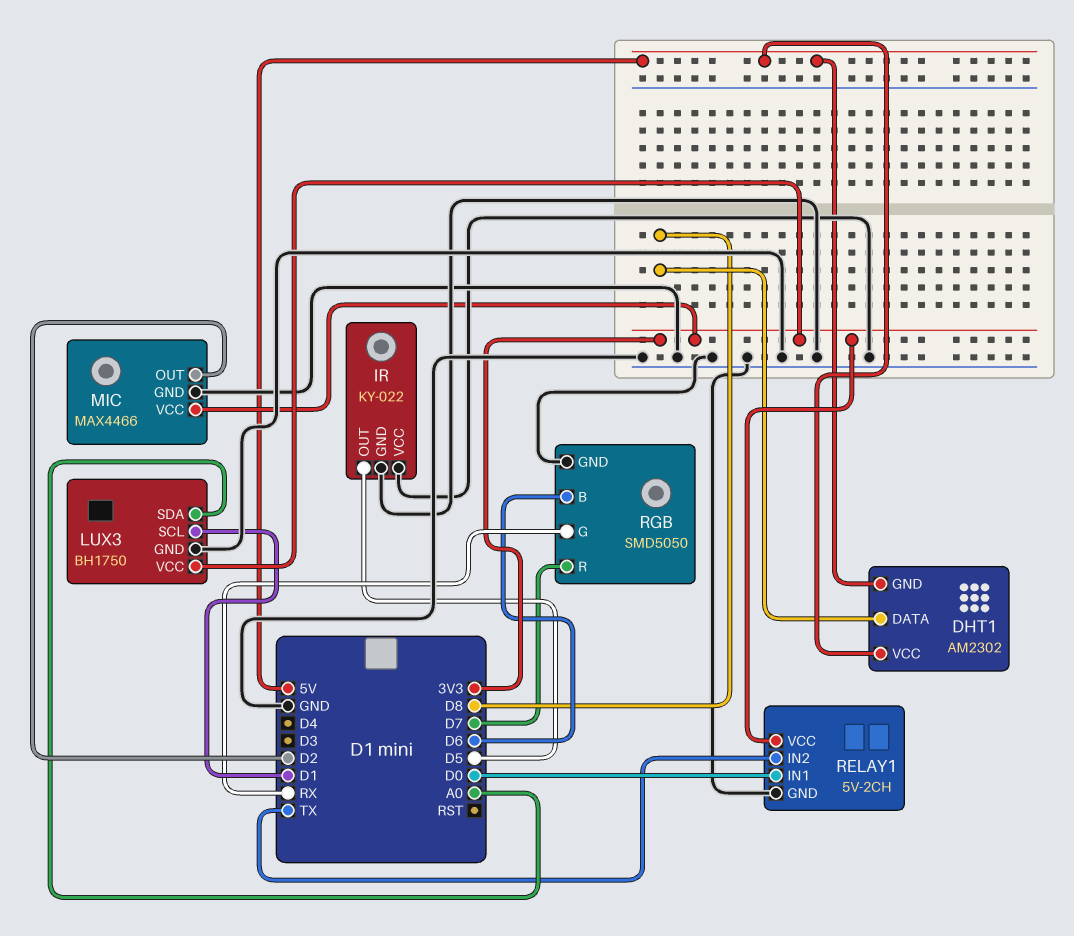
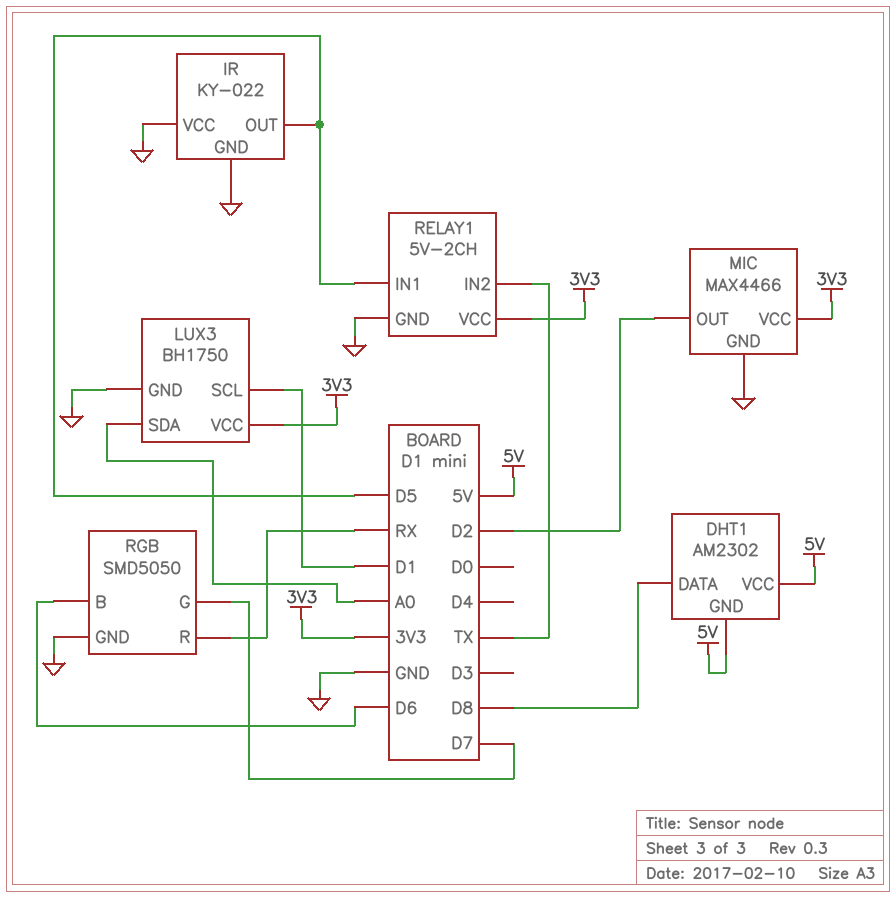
RELAY1 pin IN1: D0 -> D5
RGB pin G: RX -> D7
RGB pin R: D7 -> RX

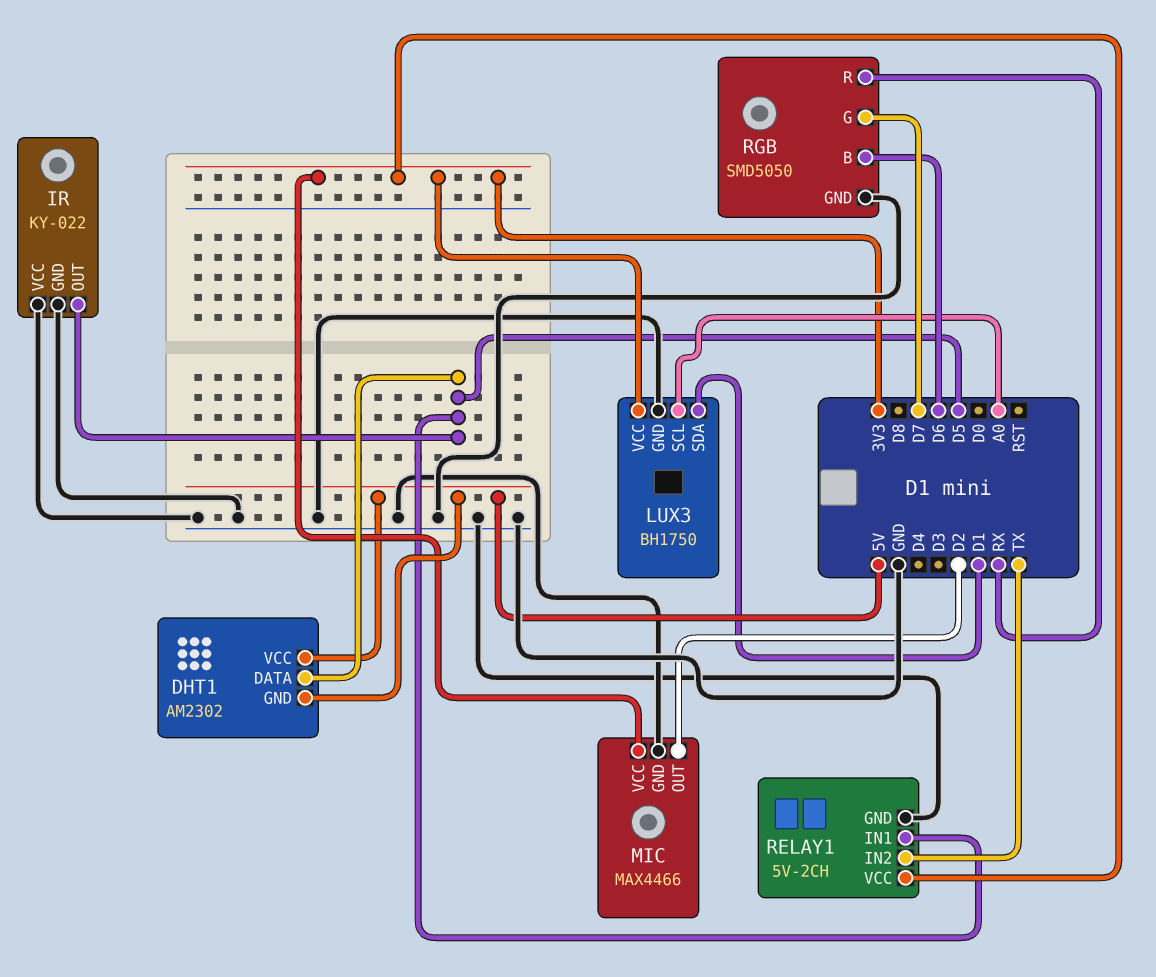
DHT1 pin DATA: D8 -> D5
LUX3 pin SCL: D1 -> A0
LUX3 pin SDA: A0 -> D1

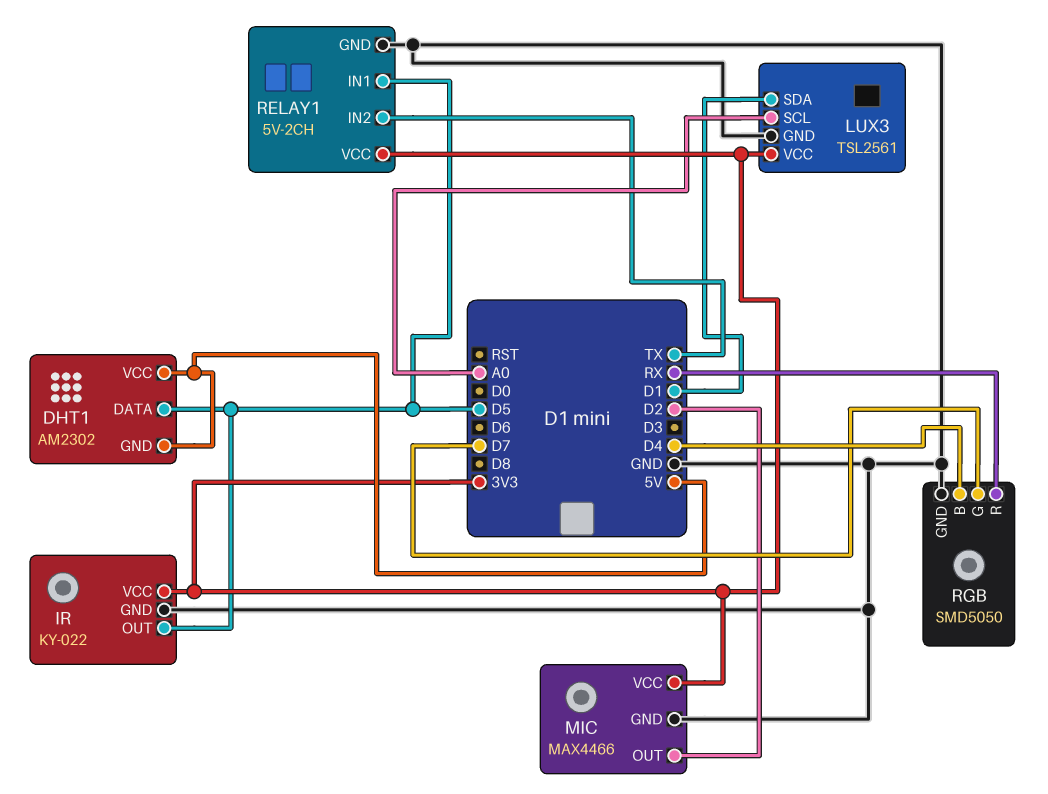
IR pin VCC: GND -> 3V3
LUX3: BH1750 -> TSL2561
RGB pin B: D6 -> D4

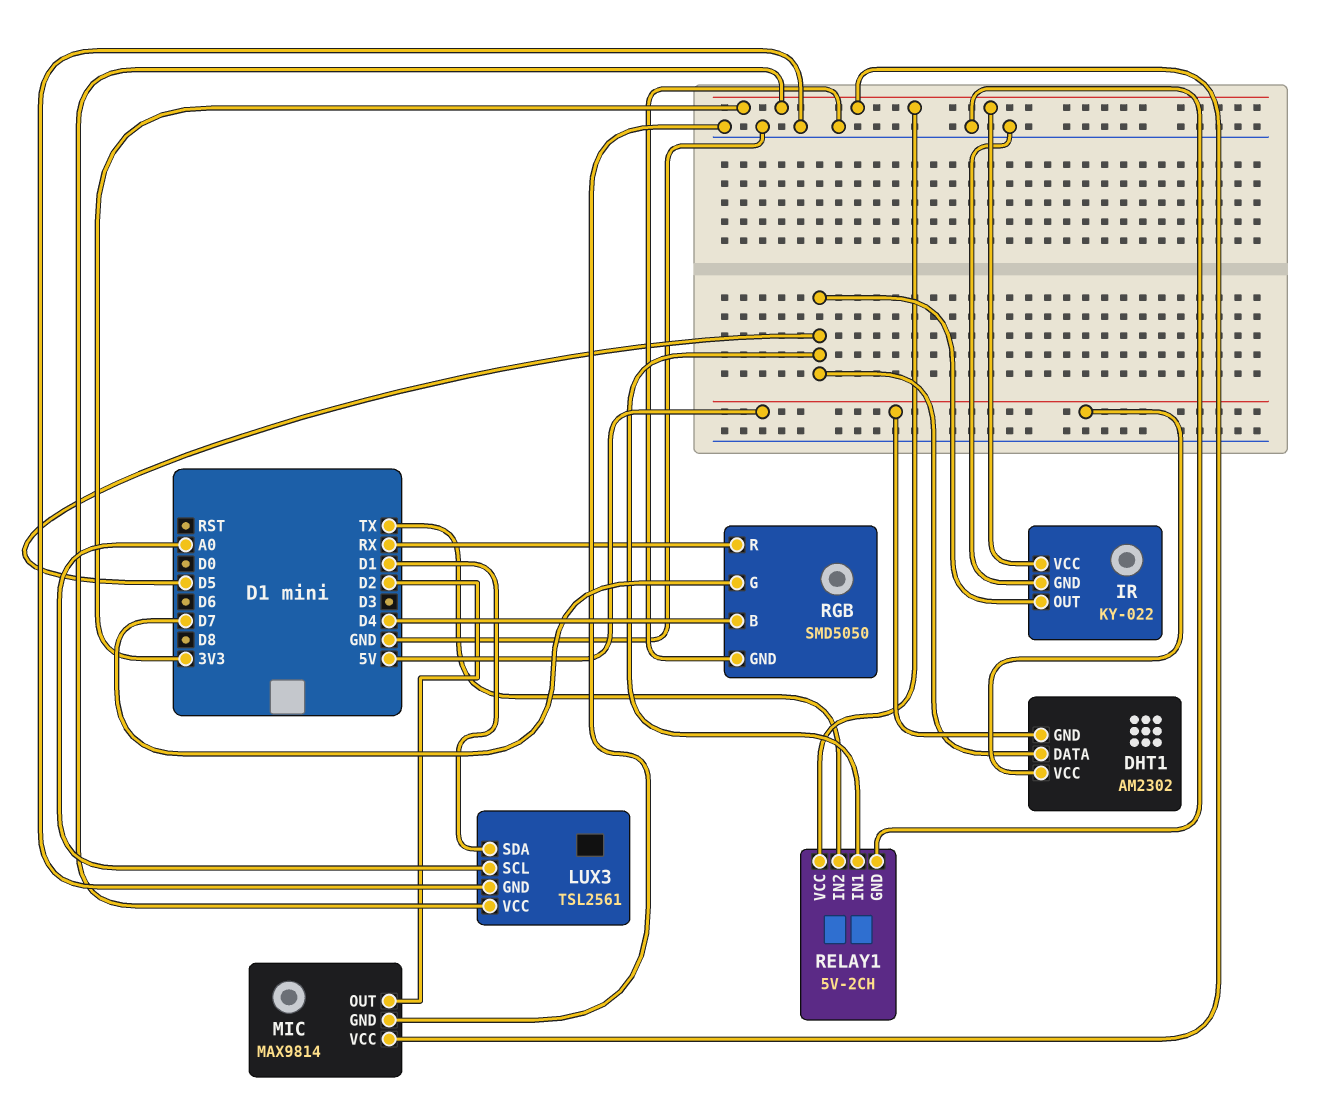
MIC: MAX4466 -> MAX9814

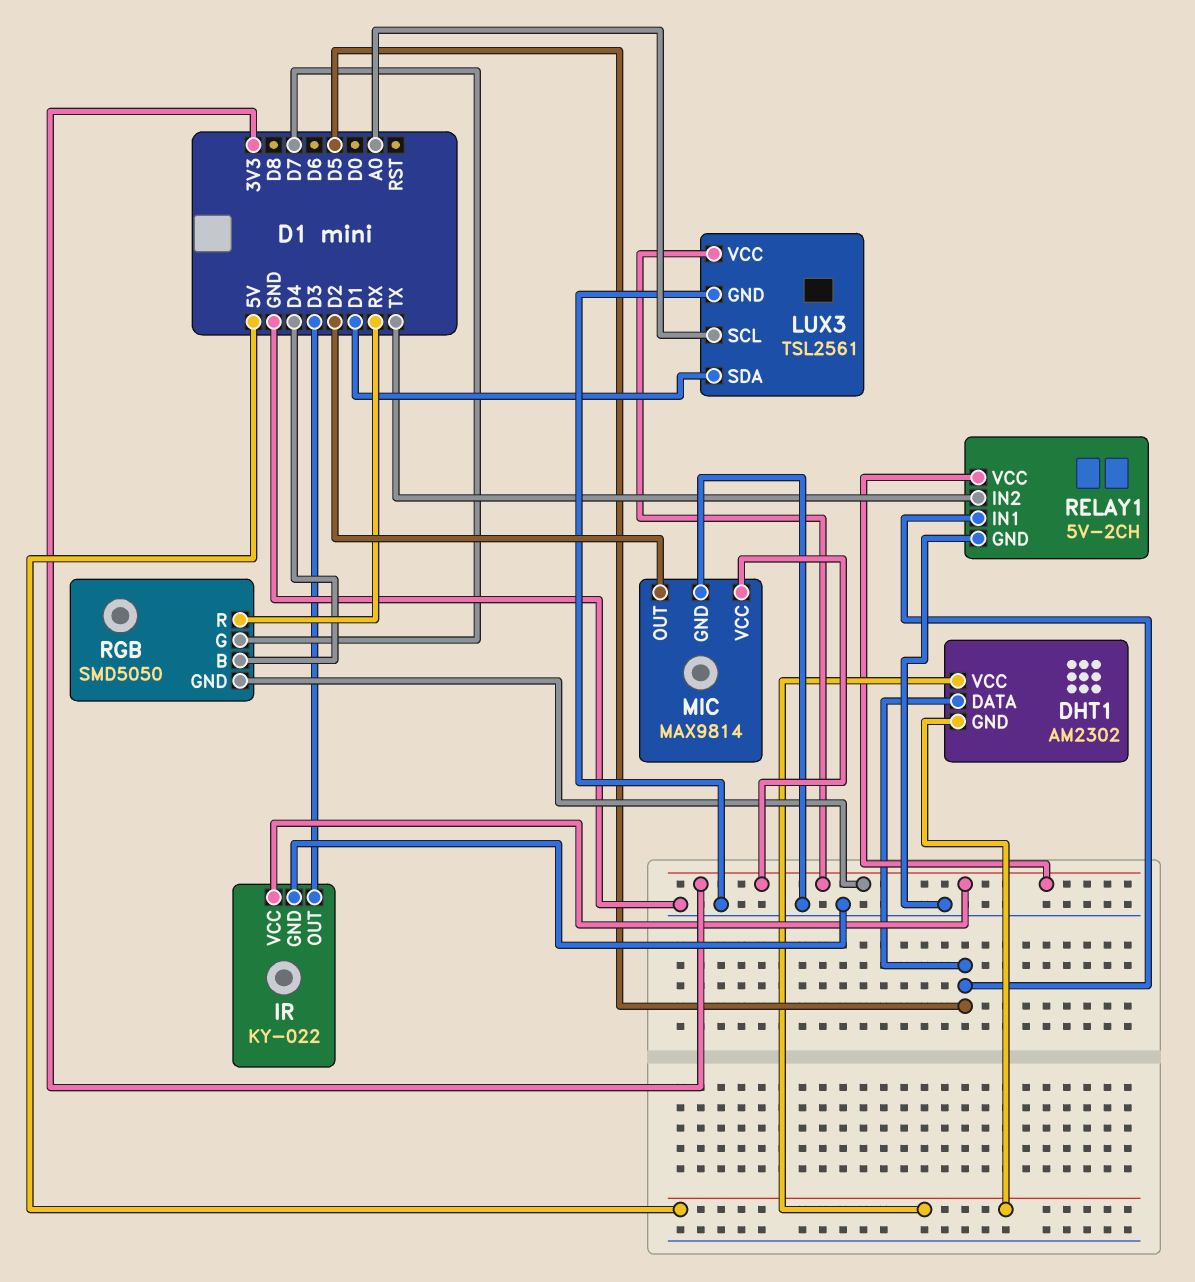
IR pin OUT: D5 -> D3
RGB pin GND: GND -> 3V3

